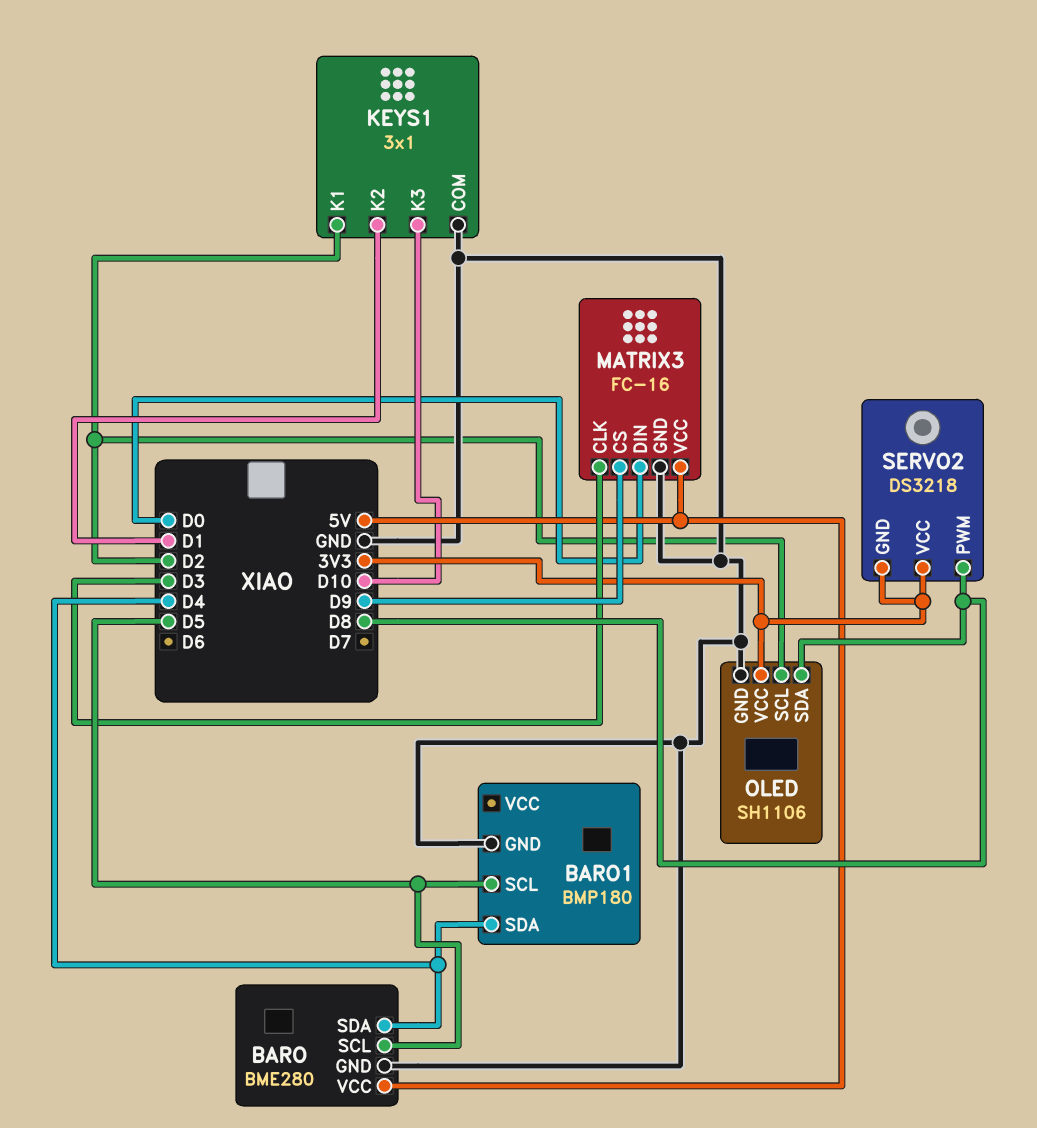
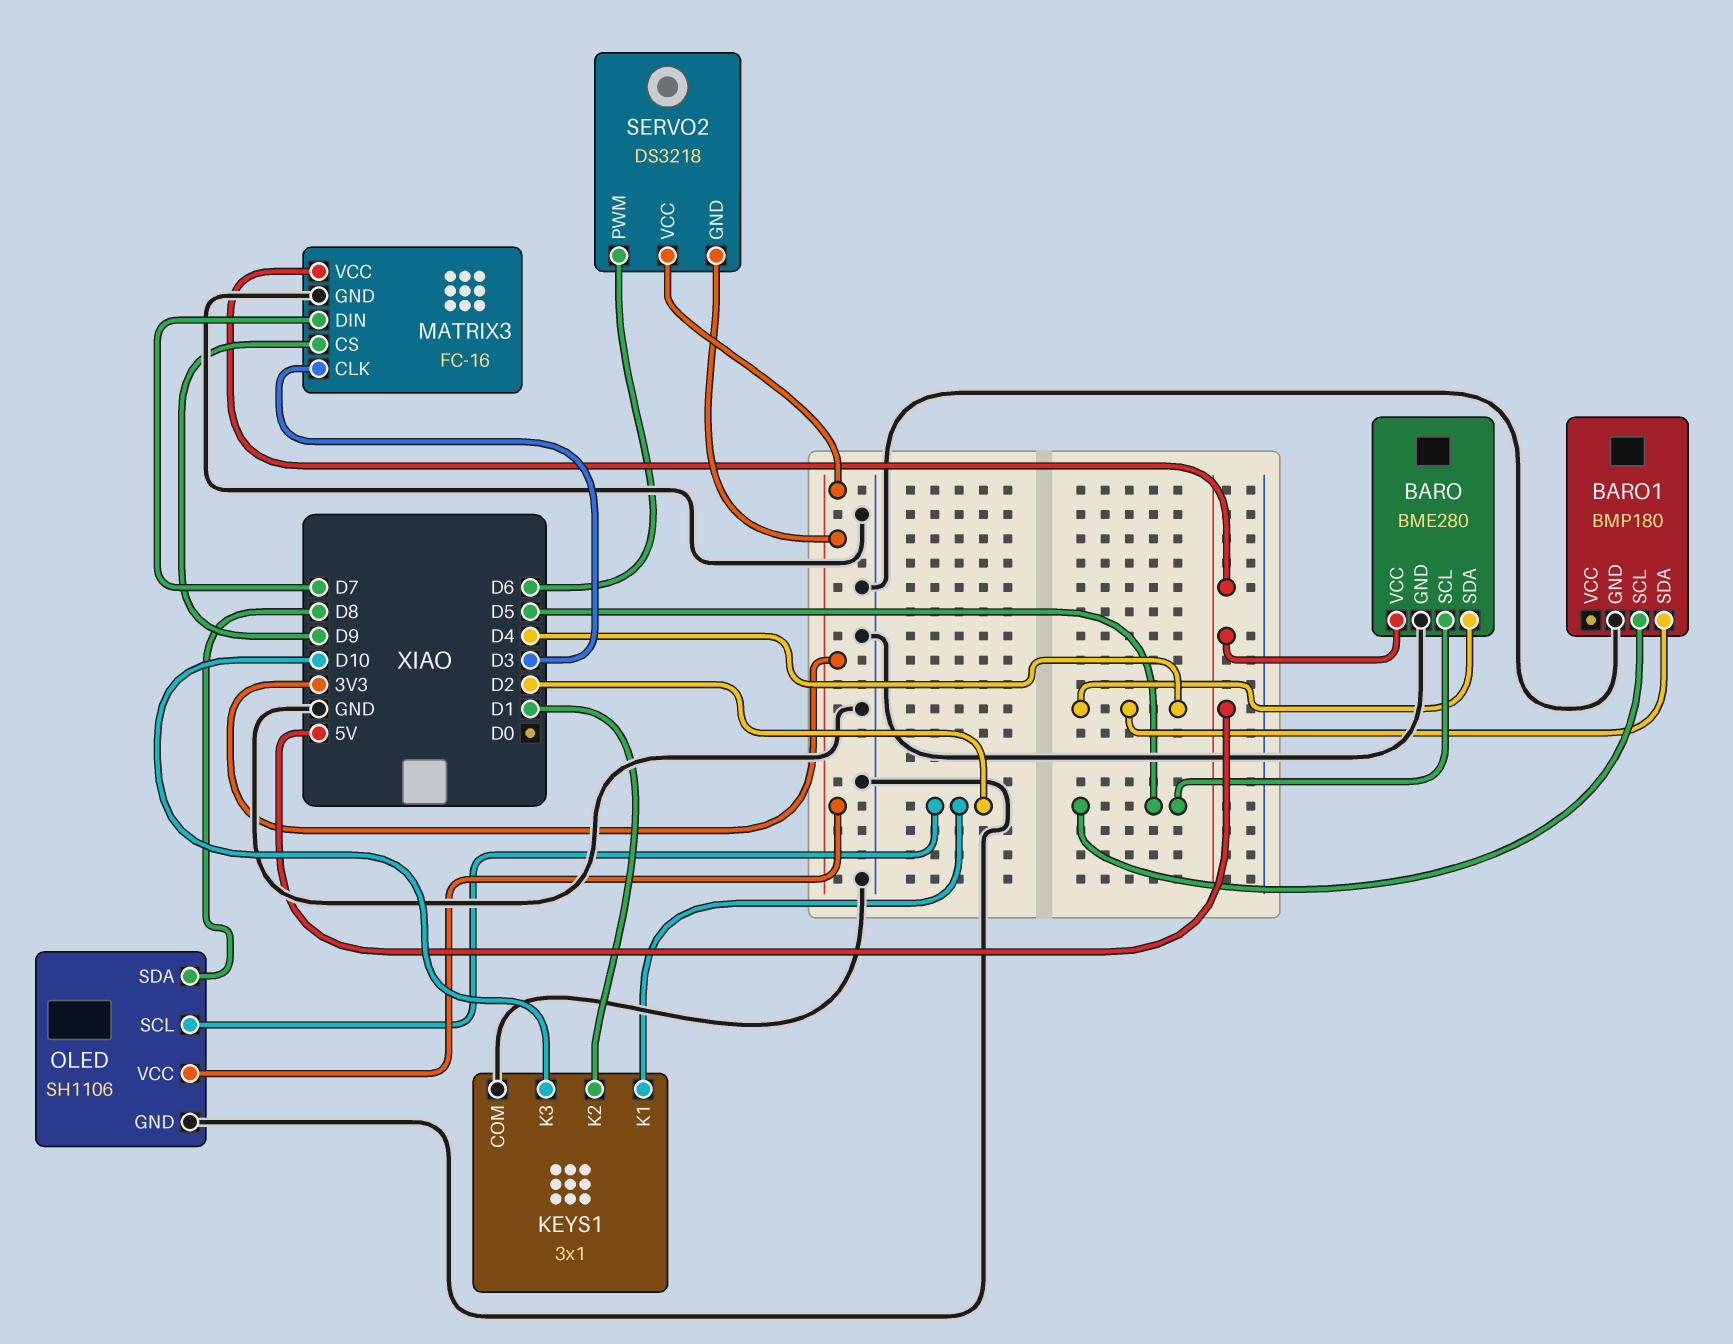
MATRIX3 pin DIN: D0 -> D7
SERVO2 pin PWM: D8 -> D6

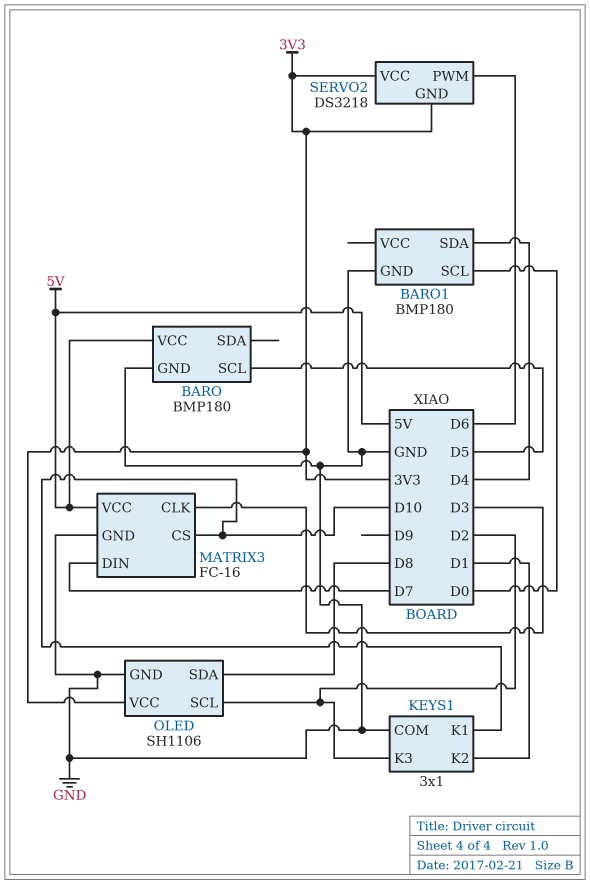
BARO: BME280 -> BMP180
BARO pin SDA: D4 -> none
BARO1 pin SCL: D5 -> D0
KEYS1 pin K1: D2 -> D10
KEYS1 pin K3: D10 -> D2
MATRIX3 pin CS: D9 -> D10

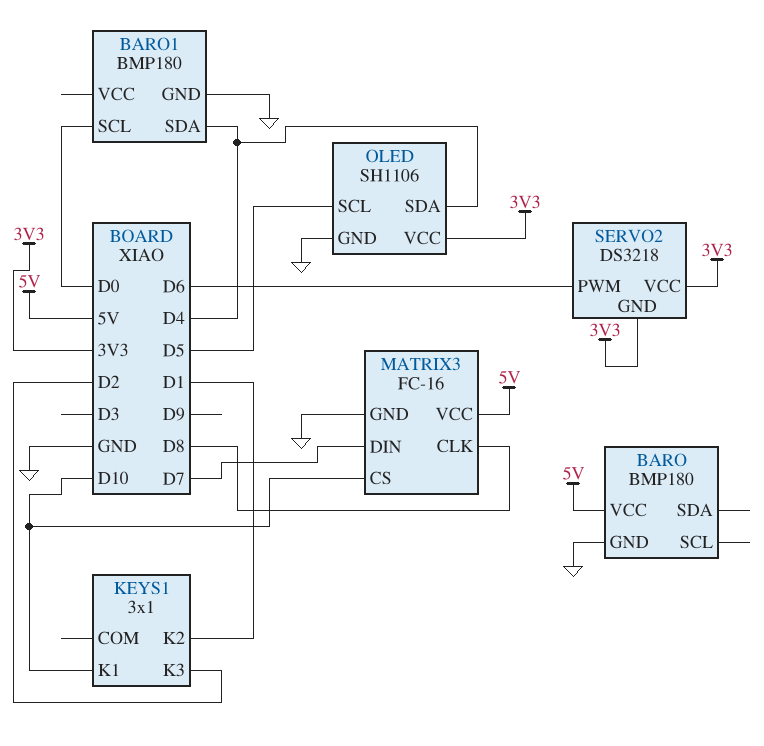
BARO pin SCL: D5 -> none
KEYS1 pin COM: GND -> none
MATRIX3 pin CLK: D3 -> D8
OLED pin SCL: D2 -> D5
OLED pin SDA: D8 -> D4

